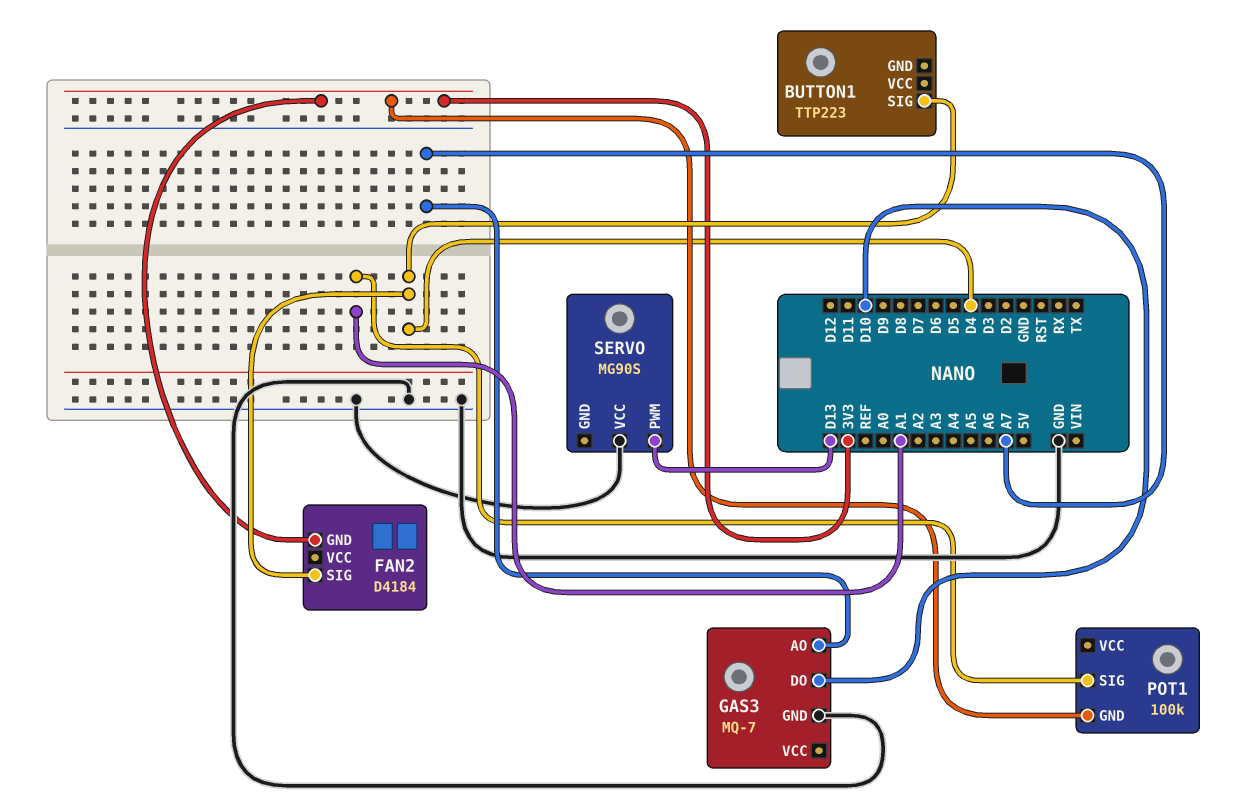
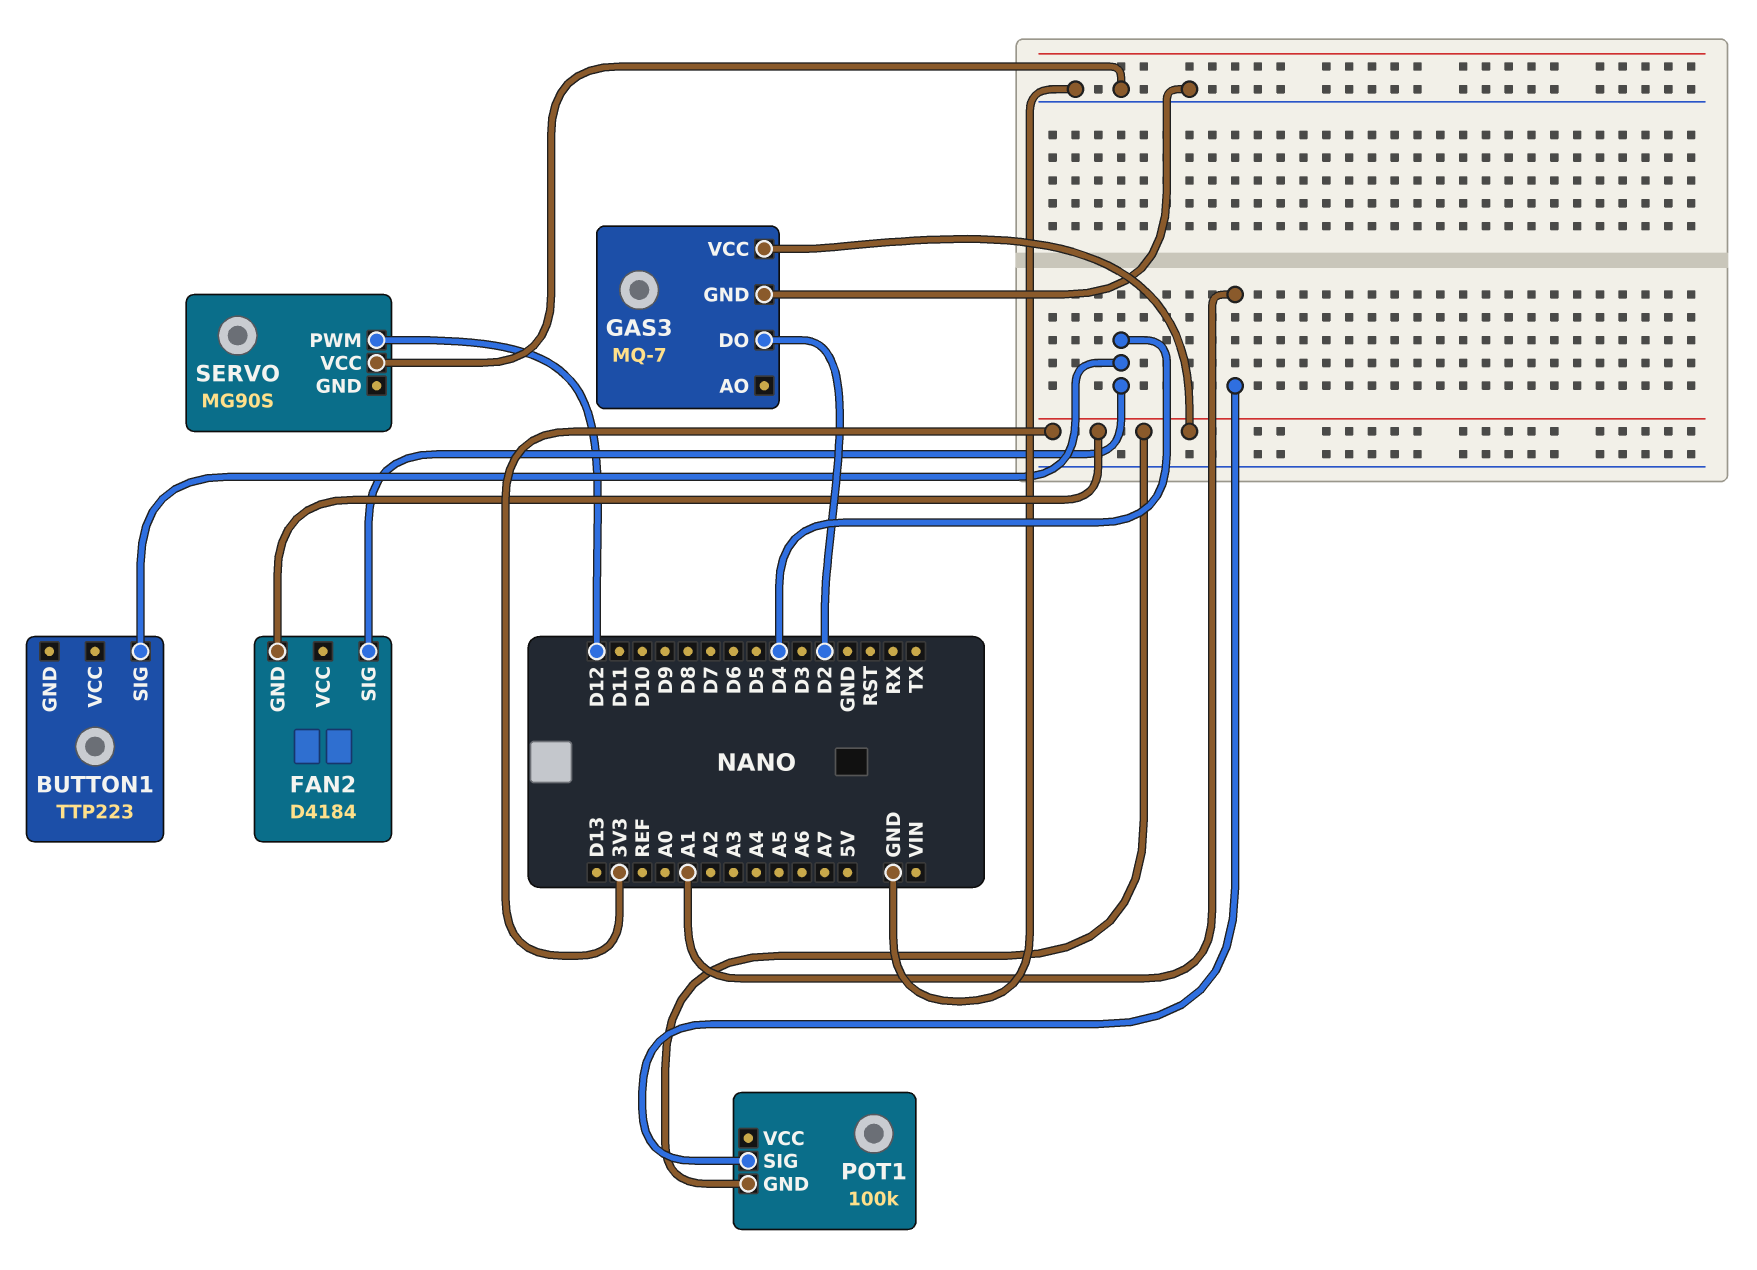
GAS3 pin AO: A7 -> none
GAS3 pin DO: D10 -> D2
GAS3 pin VCC: none -> 3V3
SERVO pin PWM: D13 -> D12

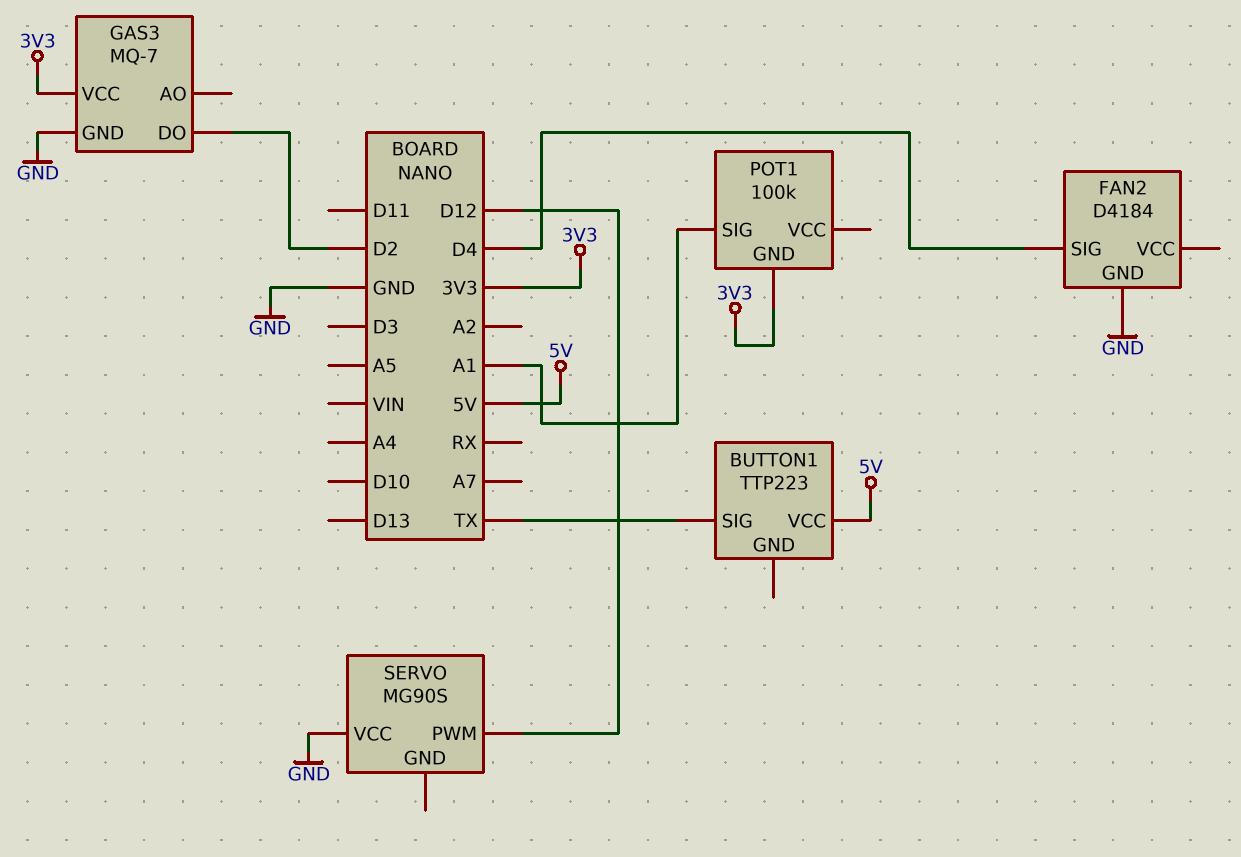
BUTTON1 pin SIG: D4 -> TX
BUTTON1 pin VCC: none -> 5V
FAN2 pin GND: 3V3 -> GND

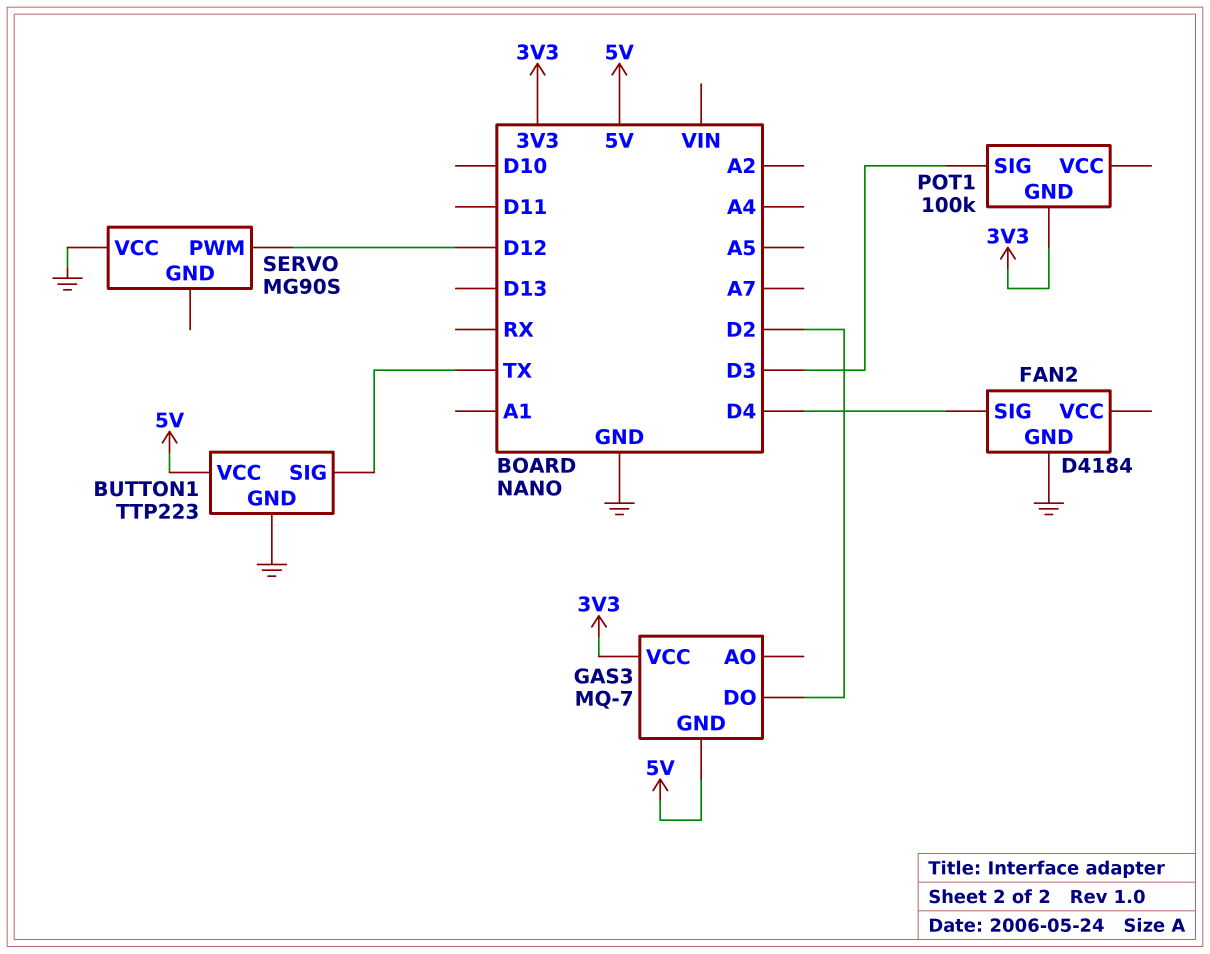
BUTTON1 pin GND: none -> GND
GAS3 pin GND: GND -> 5V
POT1 pin SIG: A1 -> D3

